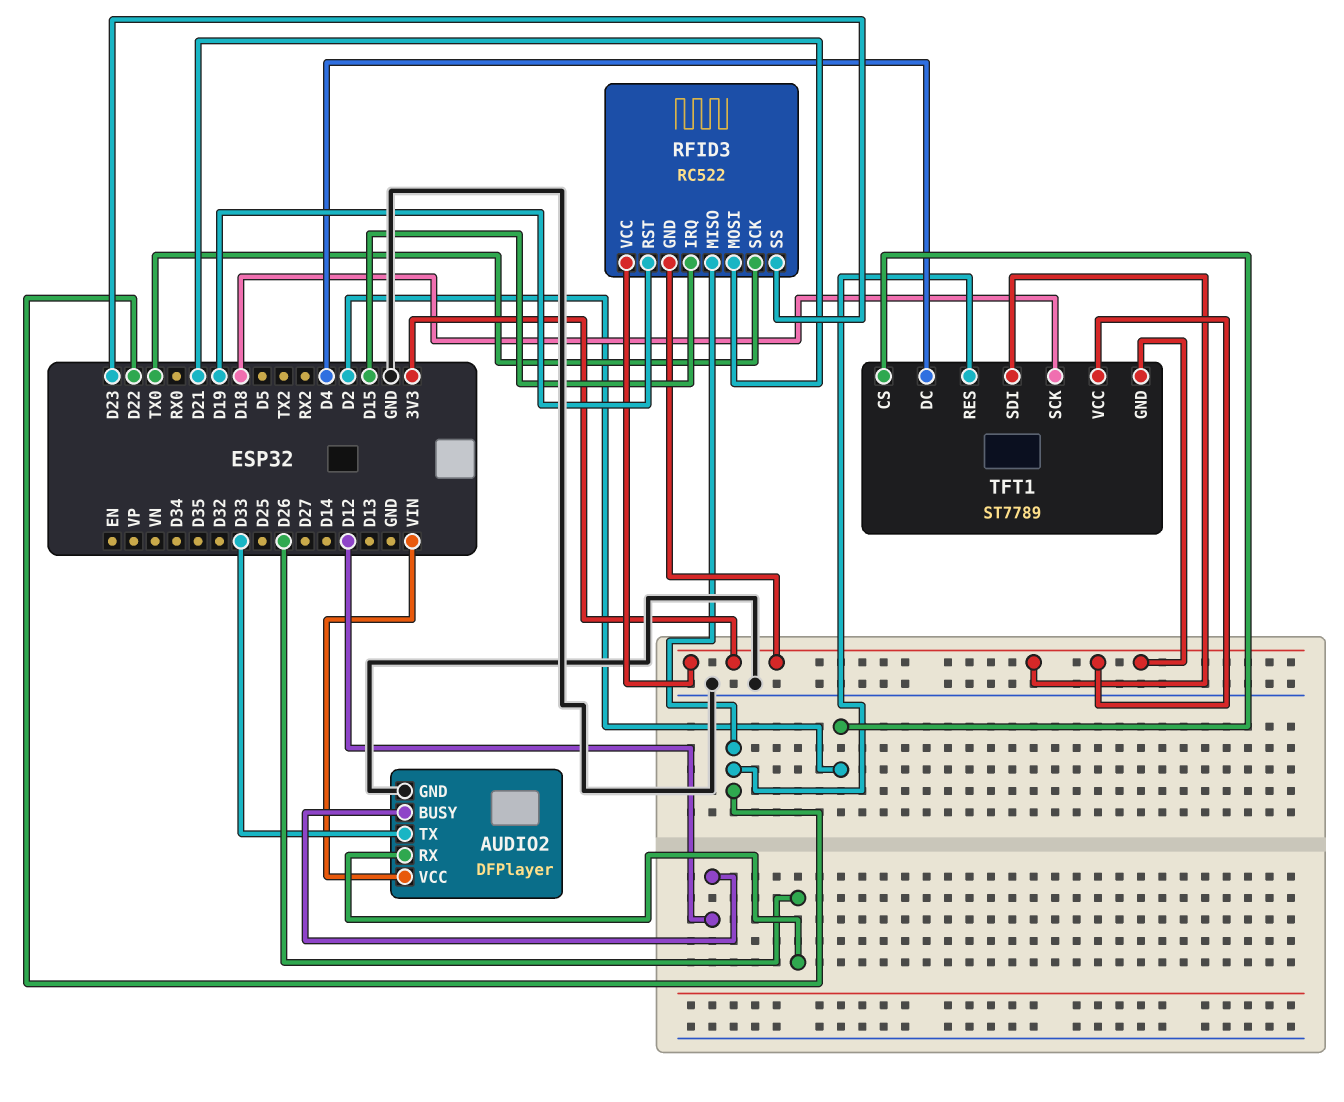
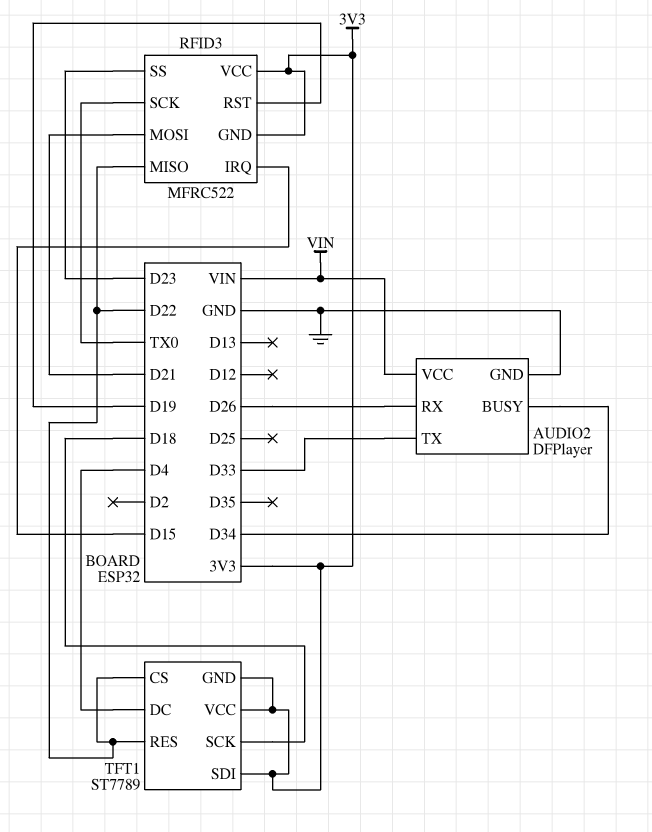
AUDIO2 pin BUSY: D12 -> D34
RFID3: RC522 -> MFRC522
TFT1 pin CS: D2 -> D22

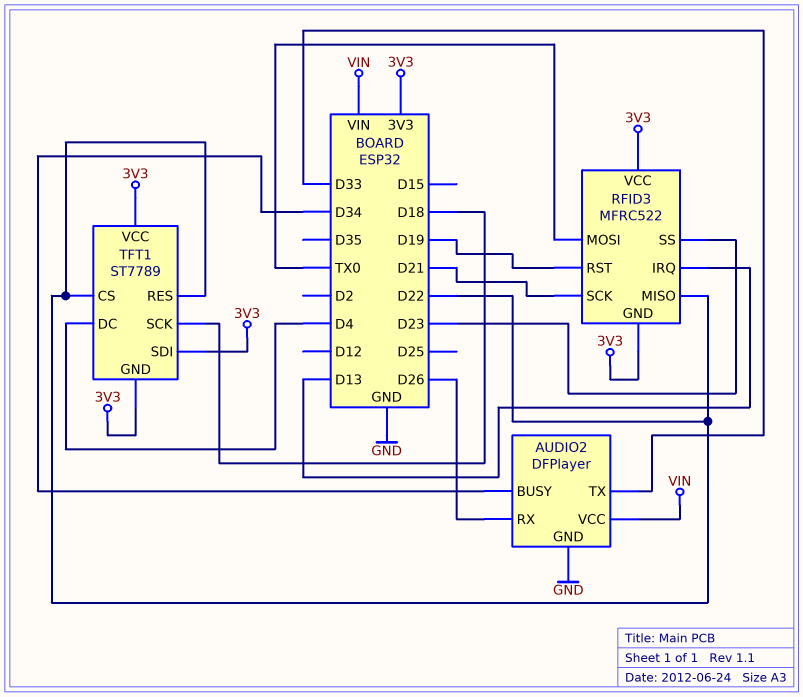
RFID3 pin IRQ: D15 -> D13
RFID3 pin MOSI: D21 -> TX0
RFID3 pin SCK: TX0 -> D21

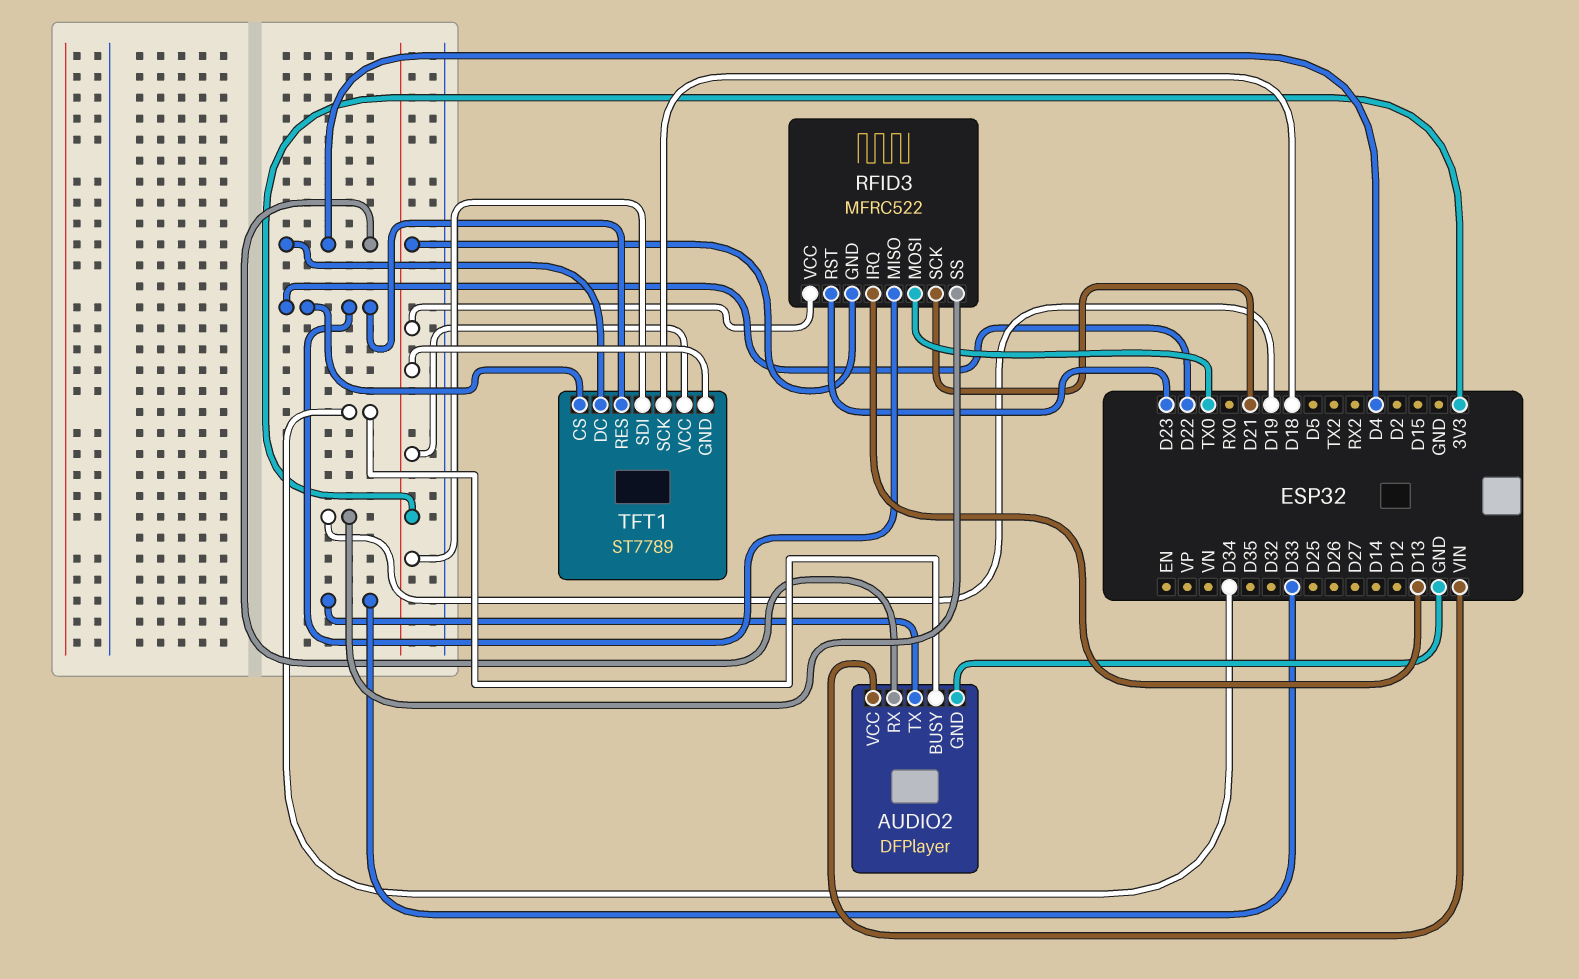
AUDIO2 pin RX: D26 -> D4
RFID3 pin RST: D19 -> D23
RFID3 pin SS: D23 -> D19

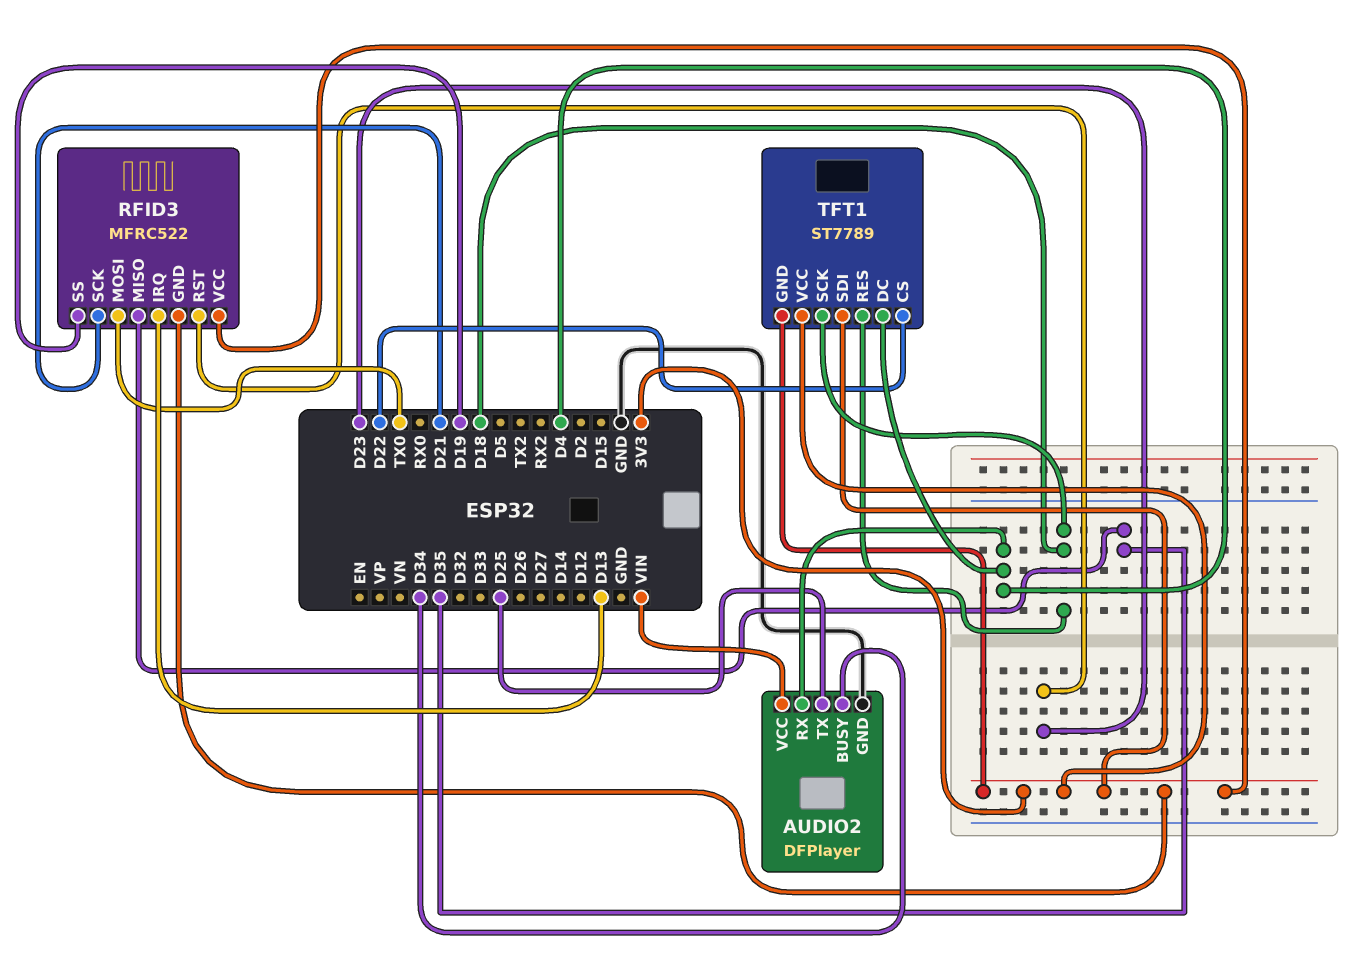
AUDIO2 pin TX: D33 -> D25
RFID3 pin MISO: D22 -> D35
TFT1 pin RES: D22 -> D18

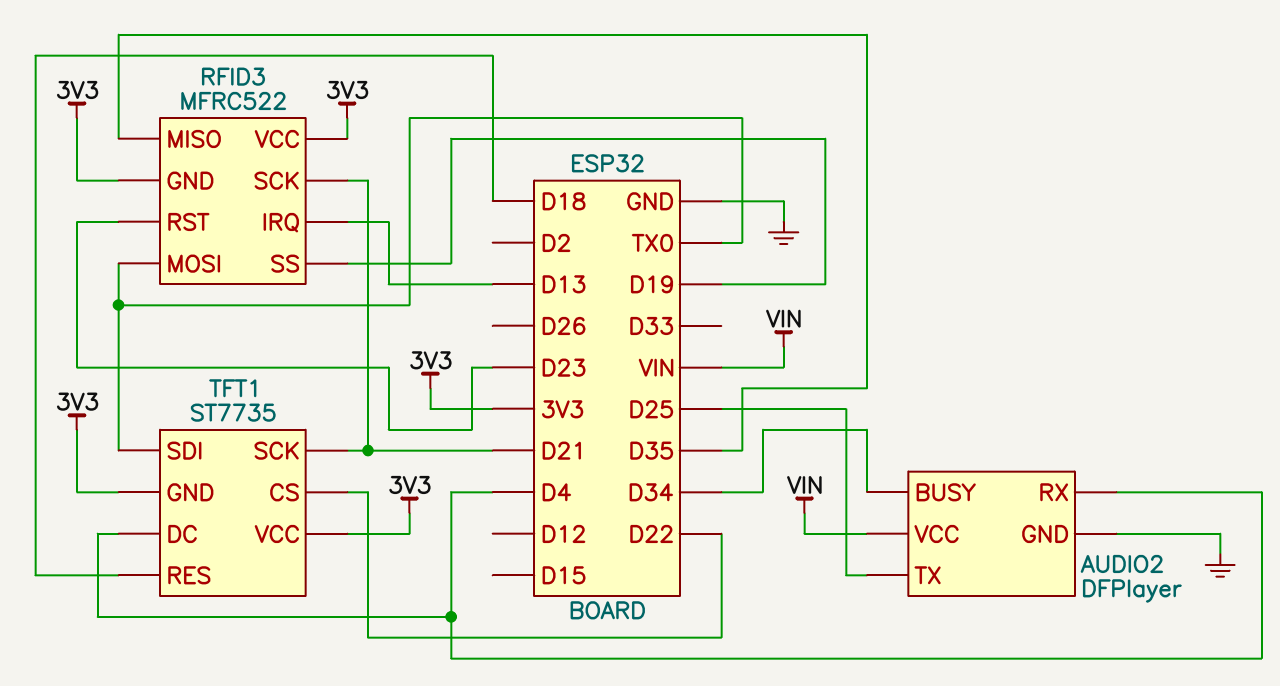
TFT1: ST7789 -> ST7735
TFT1 pin SCK: D18 -> D21
TFT1 pin SDI: 3V3 -> TX0

